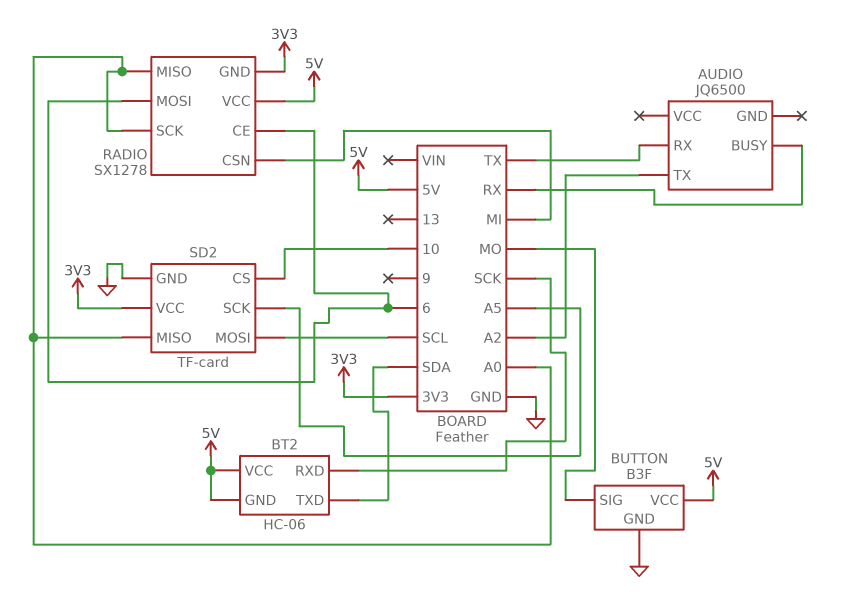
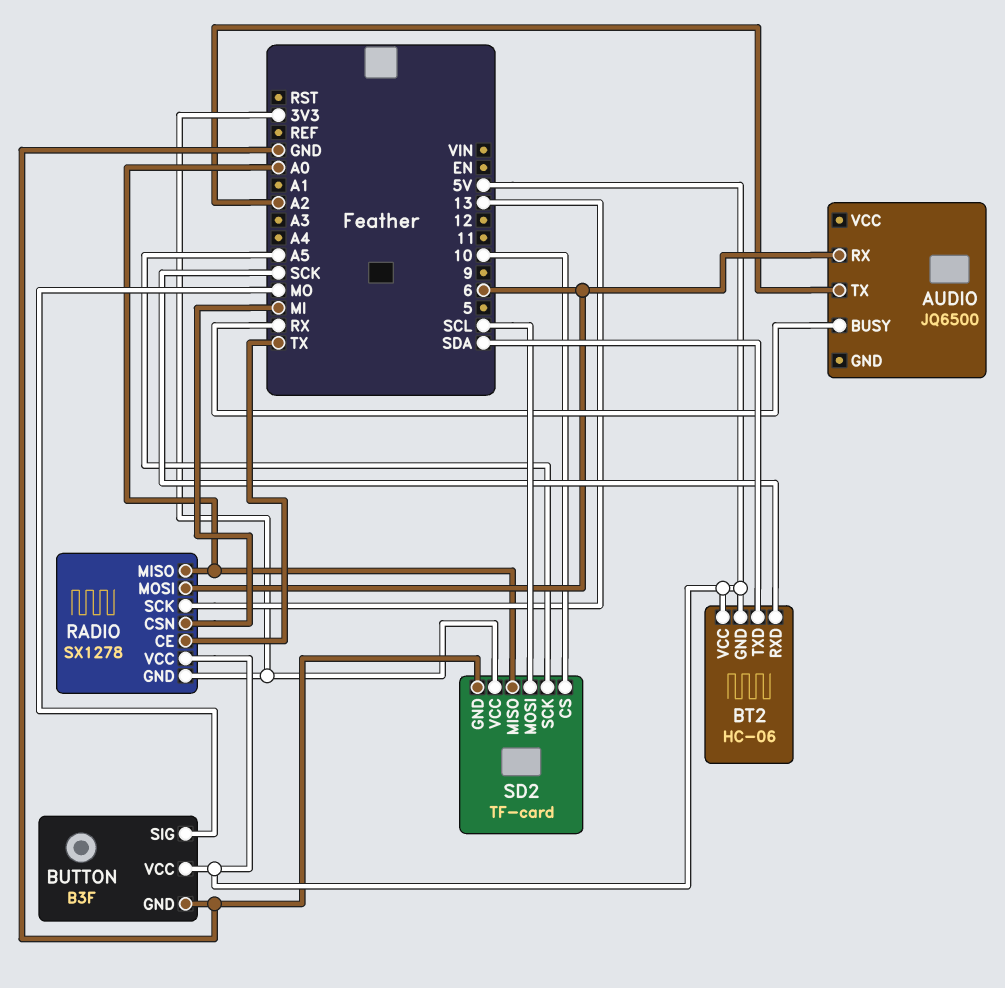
AUDIO pin RX: TX -> 6
RADIO pin CE: 6 -> TX
RADIO pin SCK: A0 -> 13

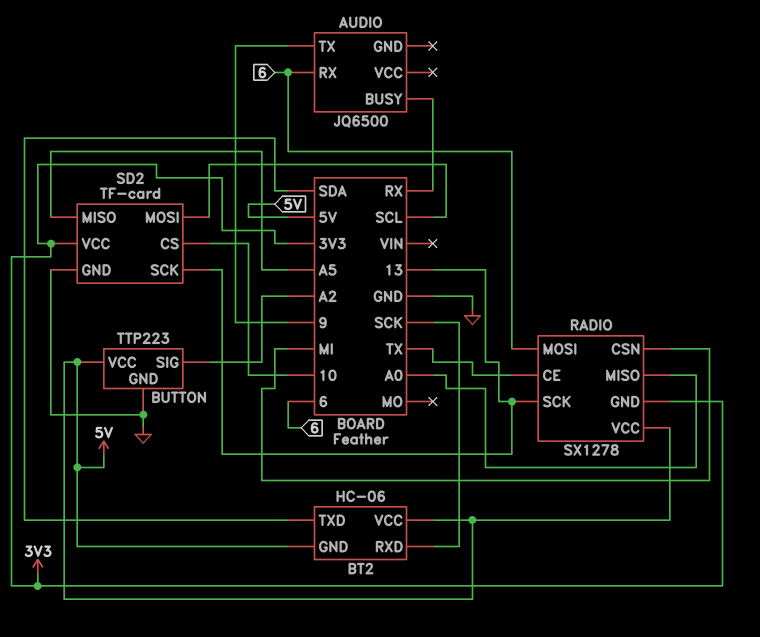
AUDIO pin TX: A2 -> 9
BUTTON: B3F -> TTP223
BUTTON pin SIG: MO -> A2
SD2 pin MISO: A0 -> A5
SD2 pin SCK: A5 -> 13

